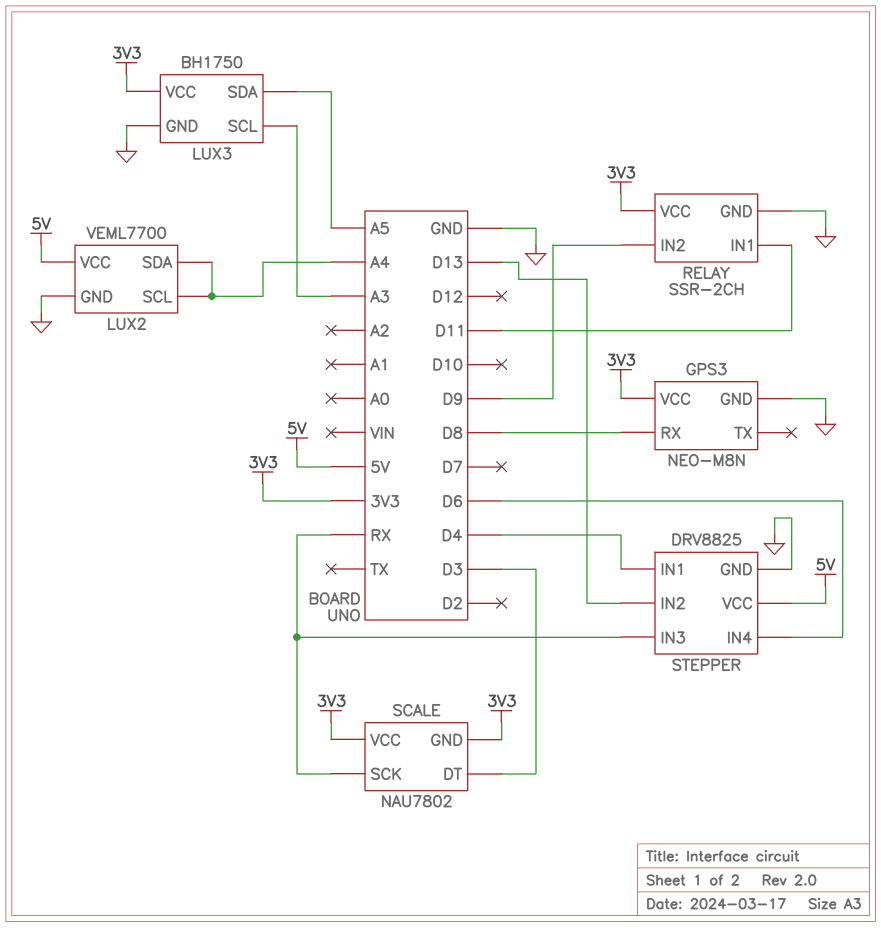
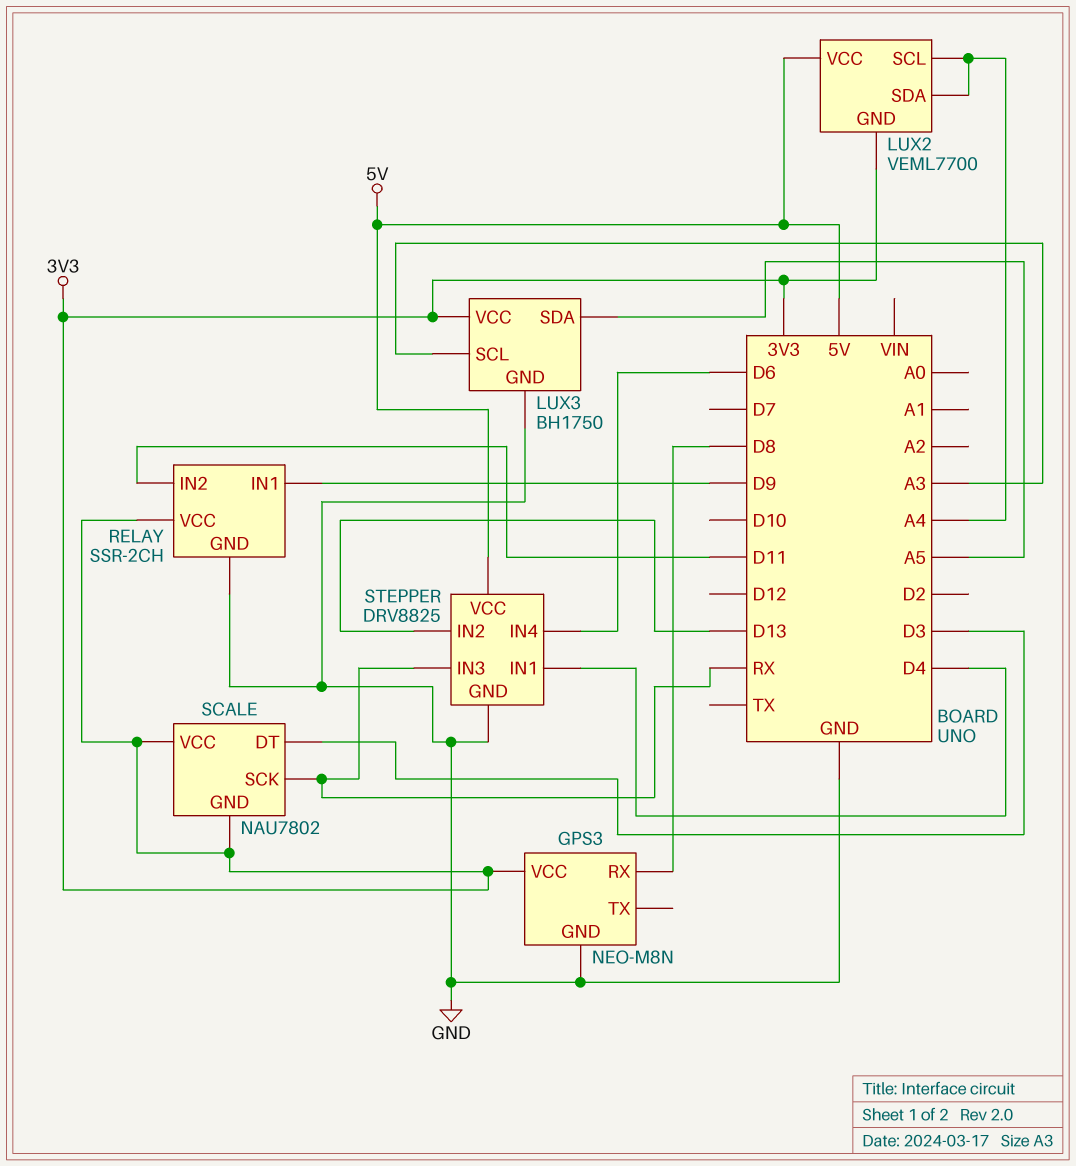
LUX2 pin GND: GND -> 3V3
RELAY pin IN1: D11 -> D9
RELAY pin IN2: D9 -> D11

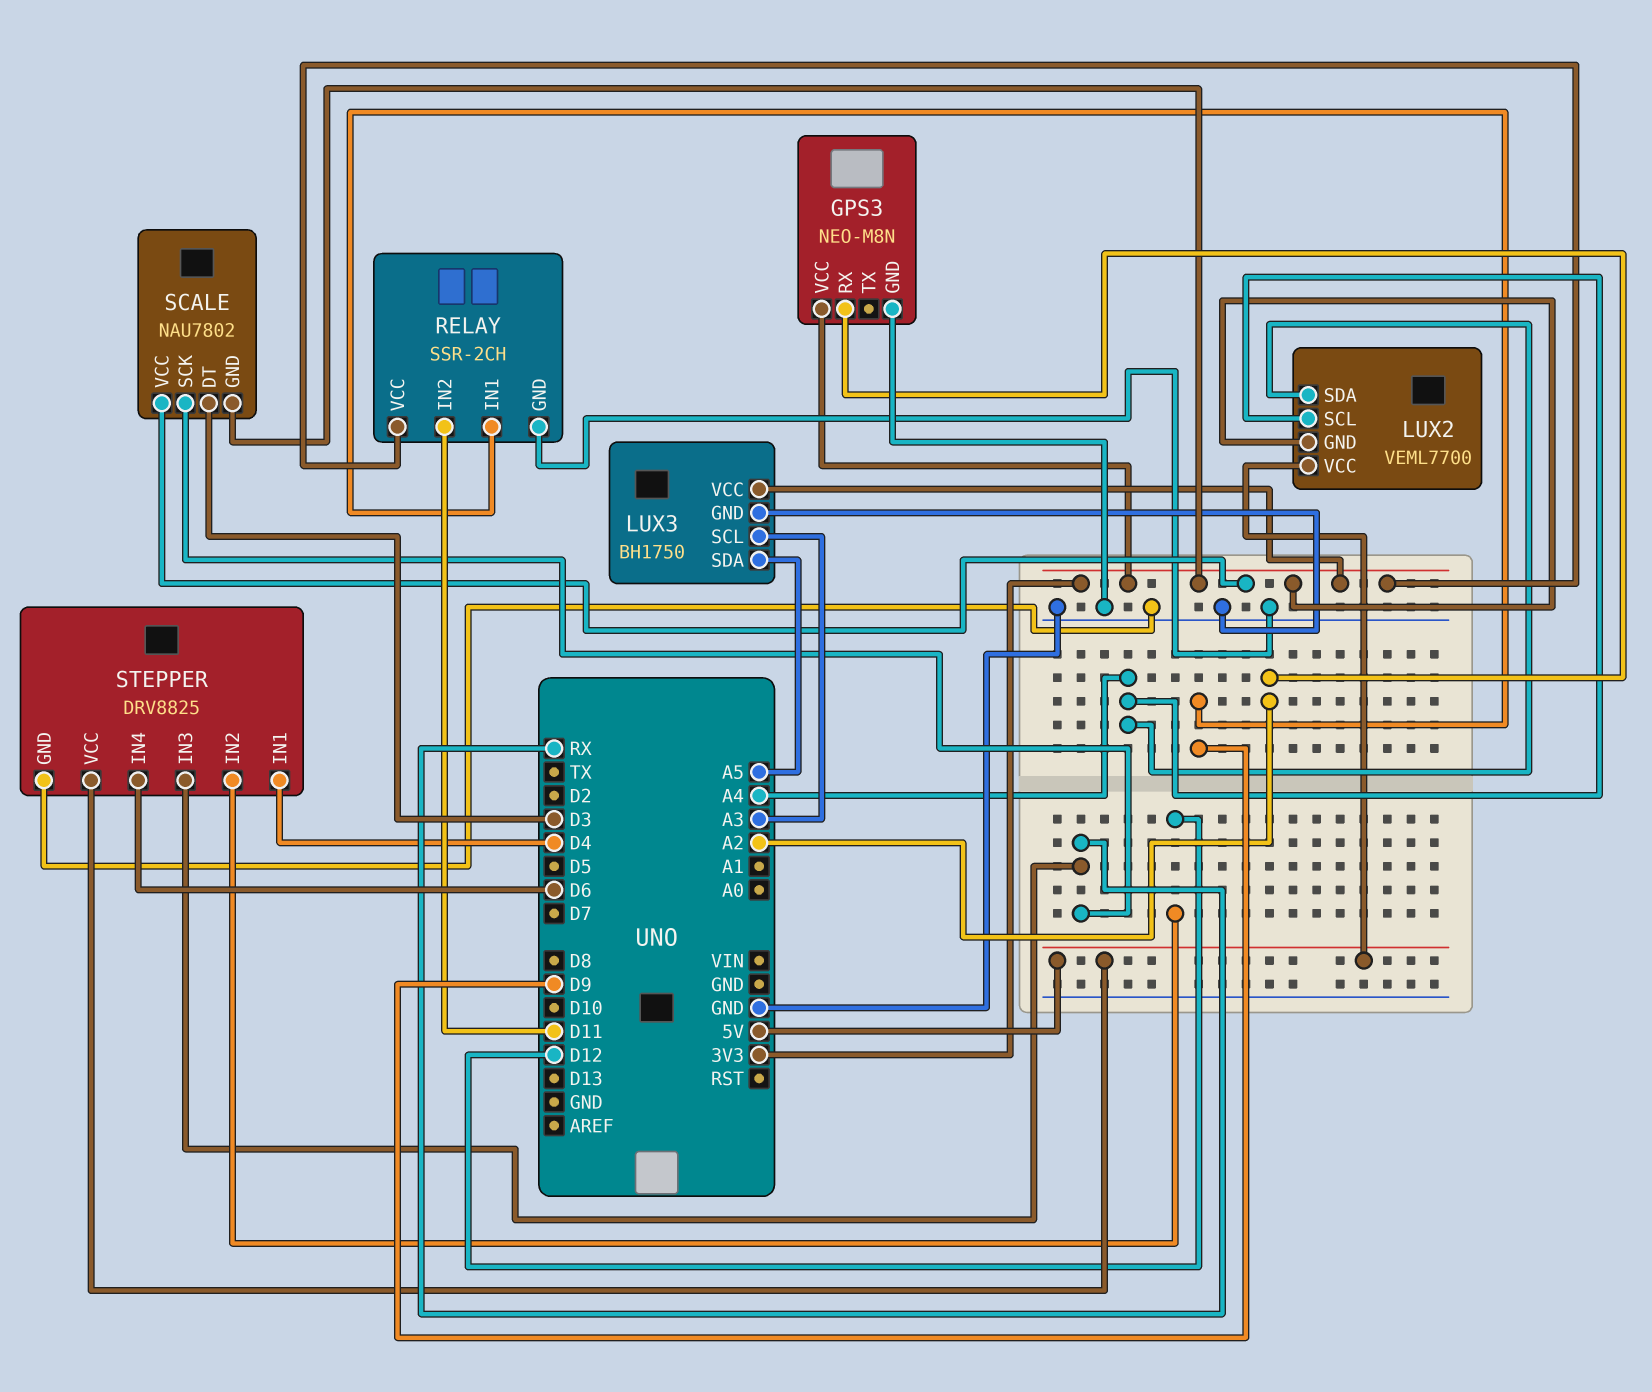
GPS3 pin RX: D8 -> A2
STEPPER pin IN2: D13 -> D12

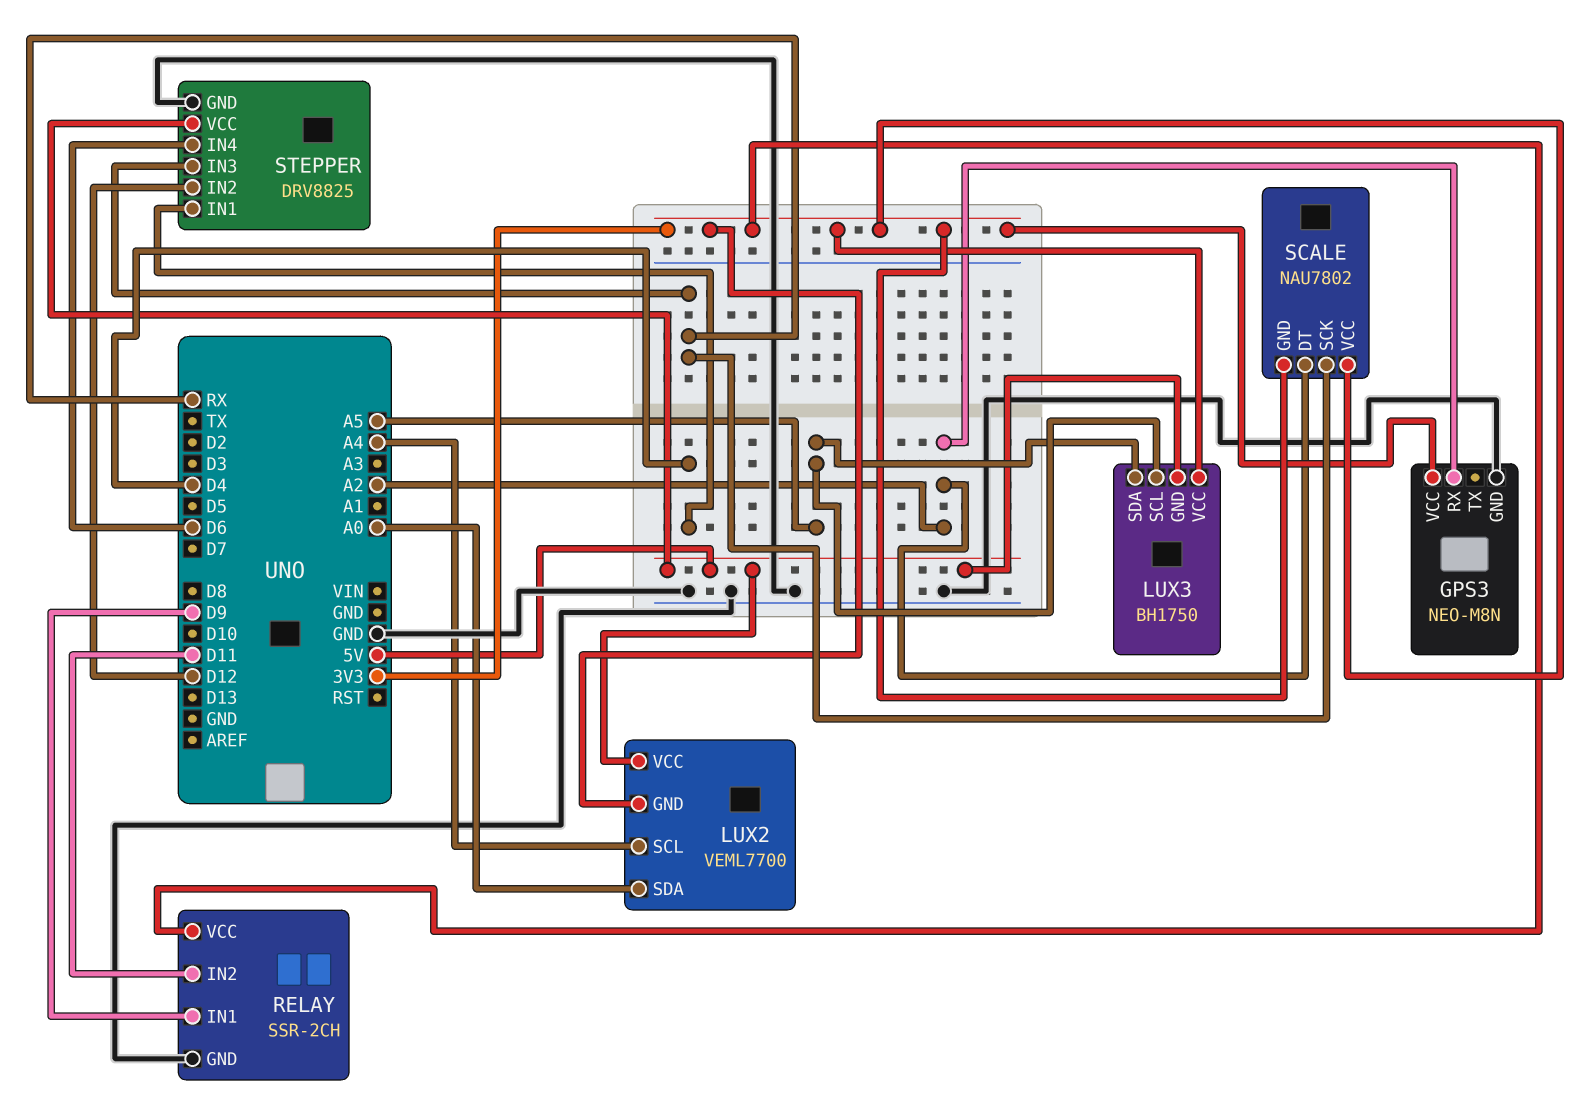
LUX2 pin SDA: A4 -> A0
LUX3 pin GND: GND -> 5V
LUX3 pin SCL: A3 -> A5
SCALE pin DT: D3 -> A2

